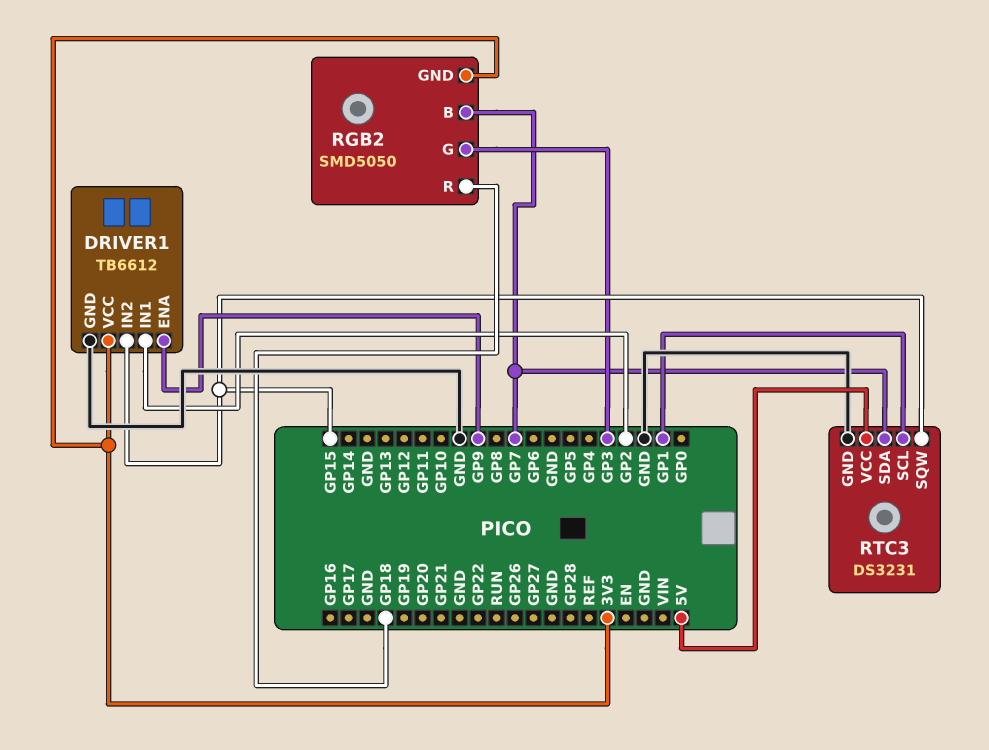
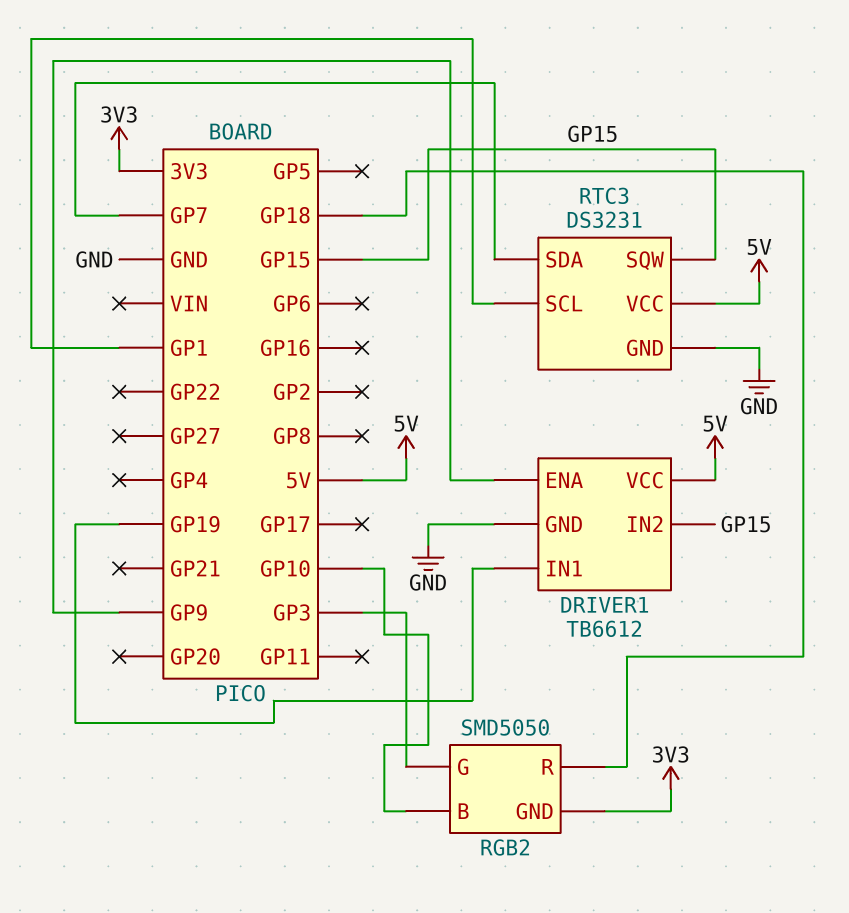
DRIVER1 pin IN1: GP2 -> GP19
DRIVER1 pin VCC: 3V3 -> 5V
RGB2 pin B: GP7 -> GP10

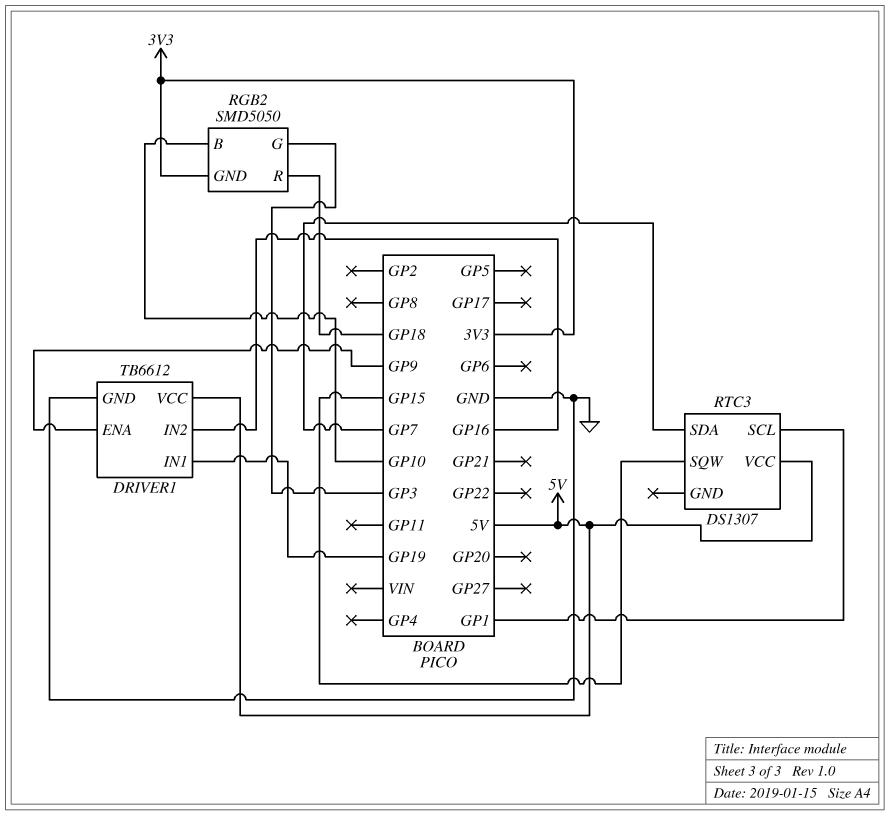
DRIVER1 pin IN2: GP15 -> GP16
RTC3: DS3231 -> DS1307
RTC3 pin GND: GND -> none

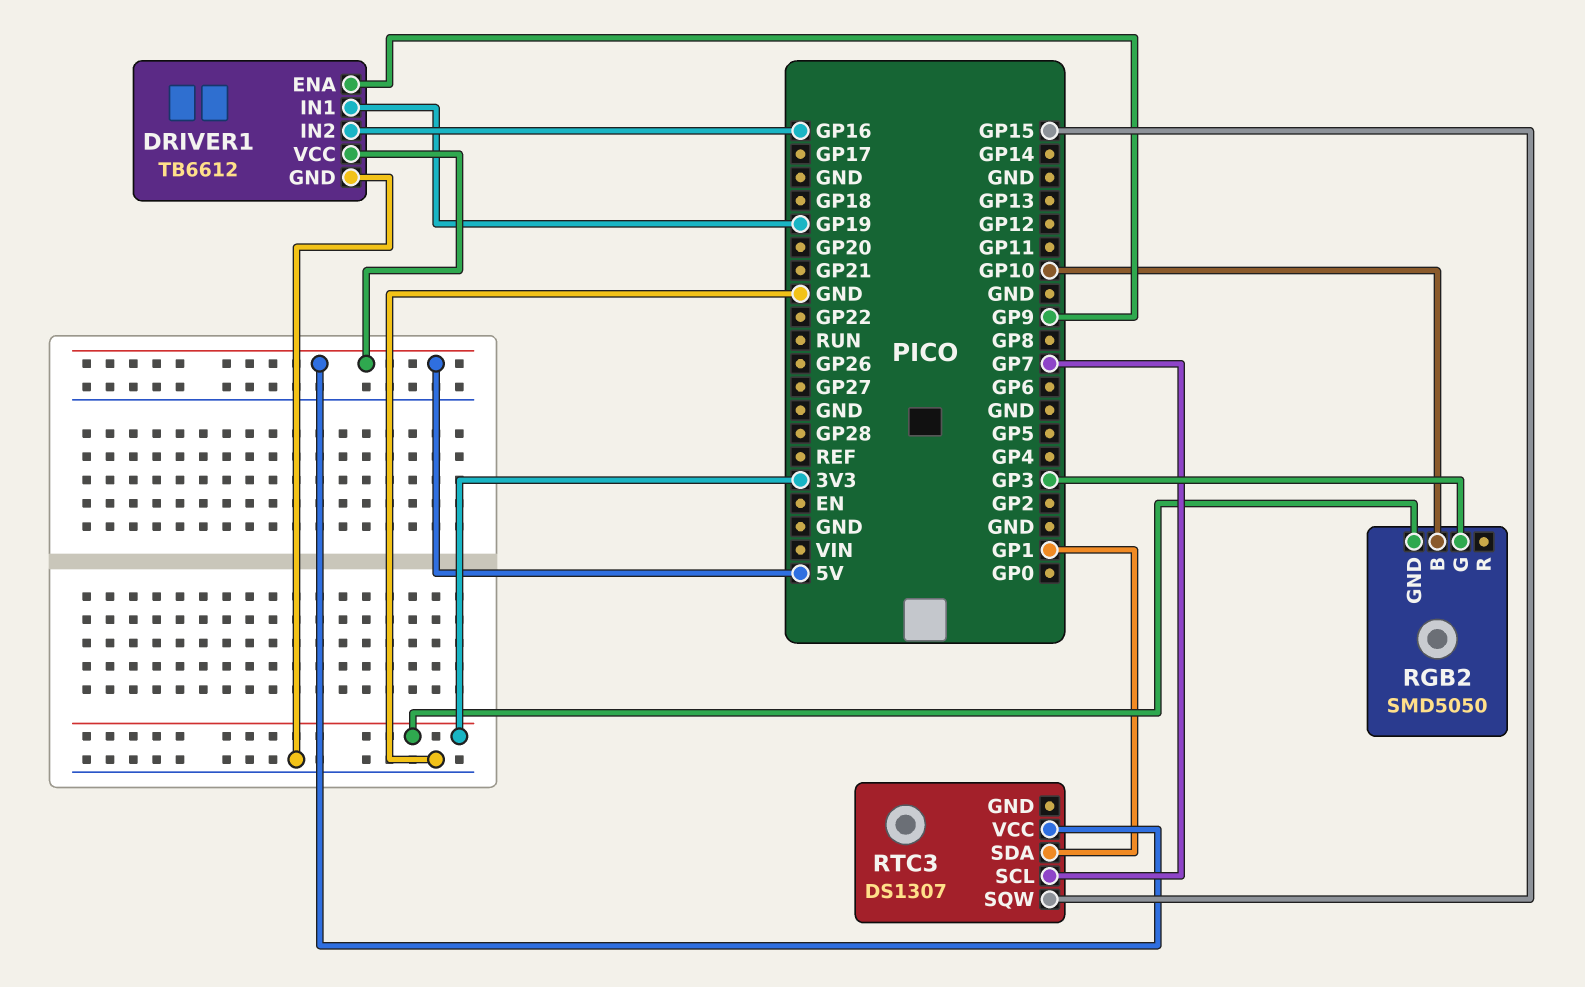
RGB2 pin R: GP18 -> none
RTC3 pin SCL: GP1 -> GP7
RTC3 pin SDA: GP7 -> GP1

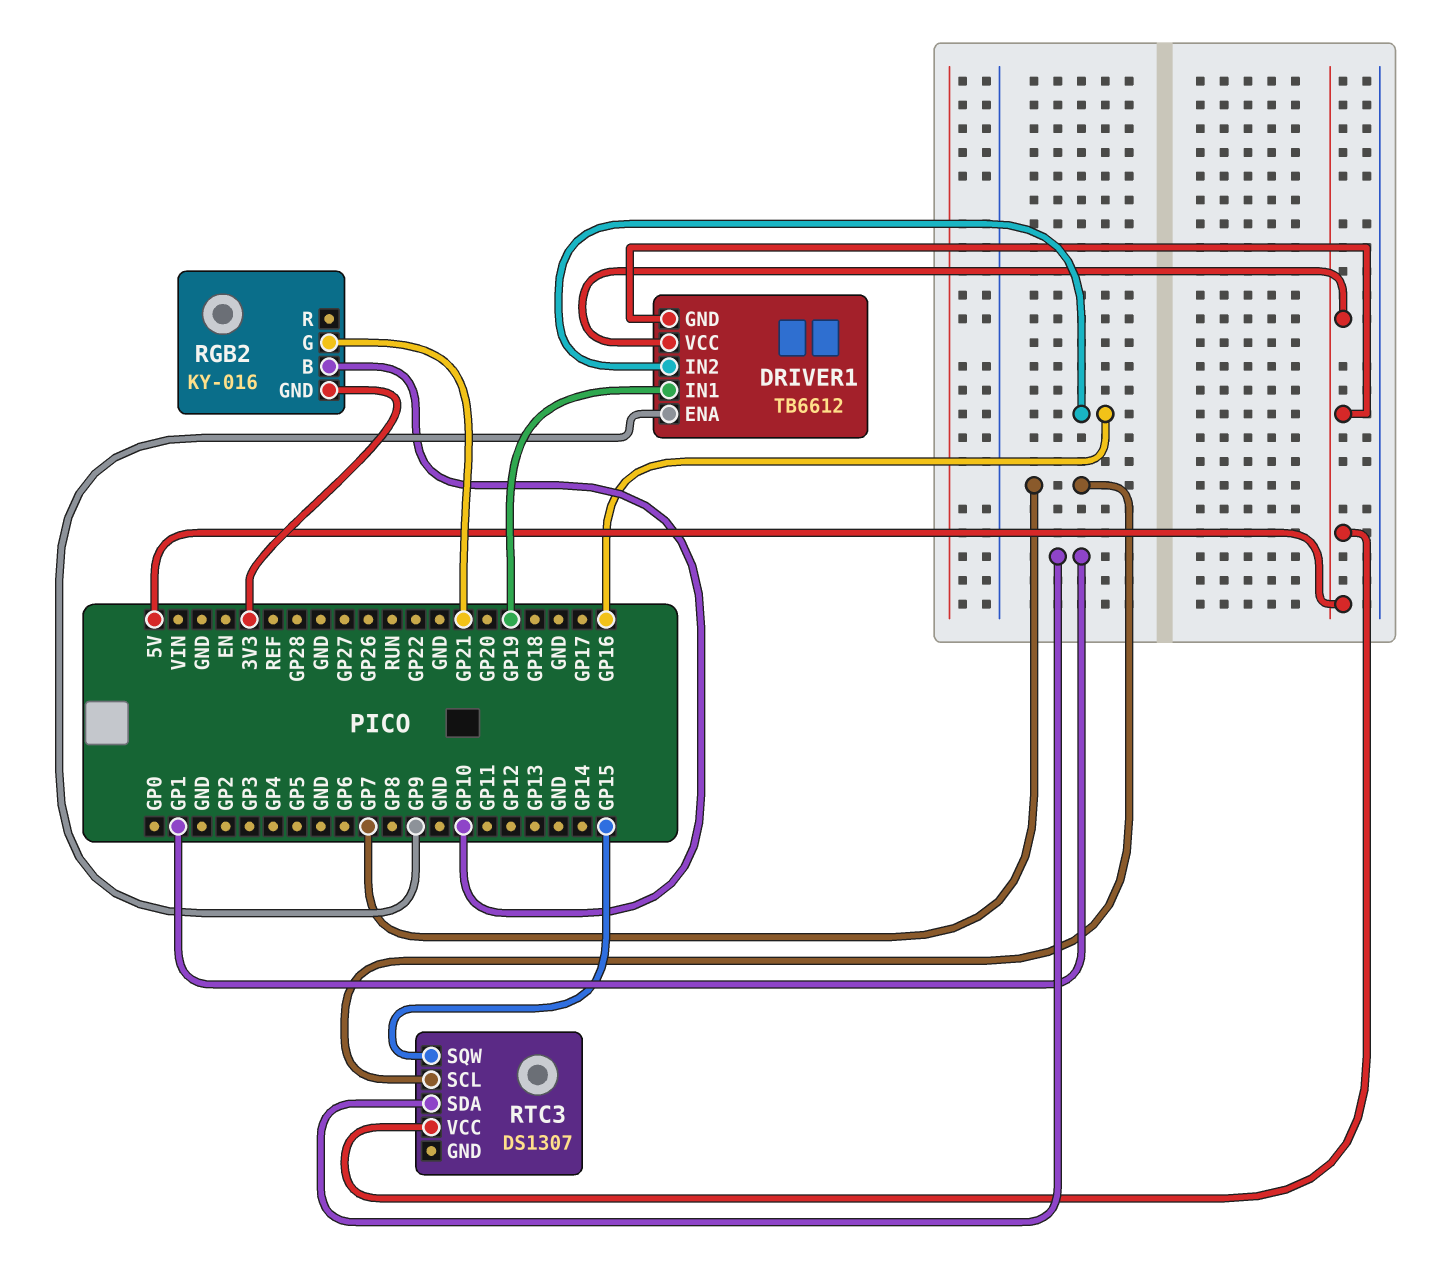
DRIVER1 pin GND: GND -> 5V
RGB2: SMD5050 -> KY-016
RGB2 pin G: GP3 -> GP21

